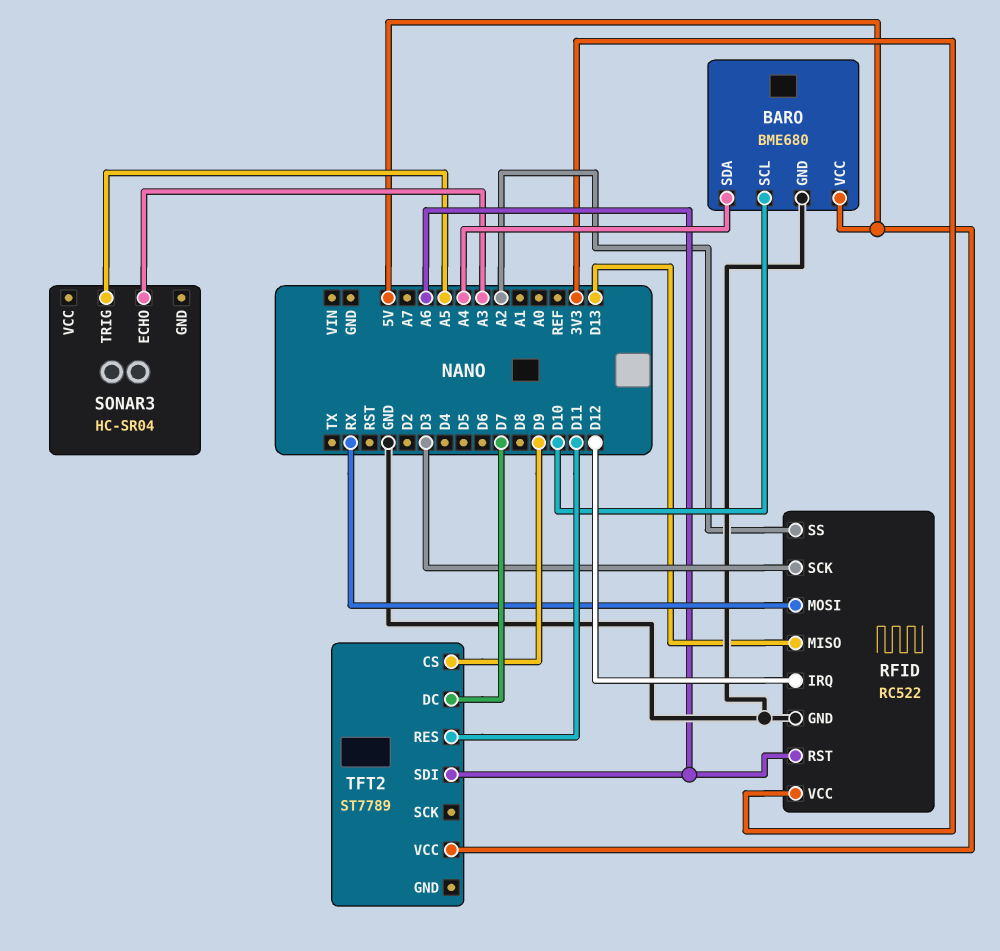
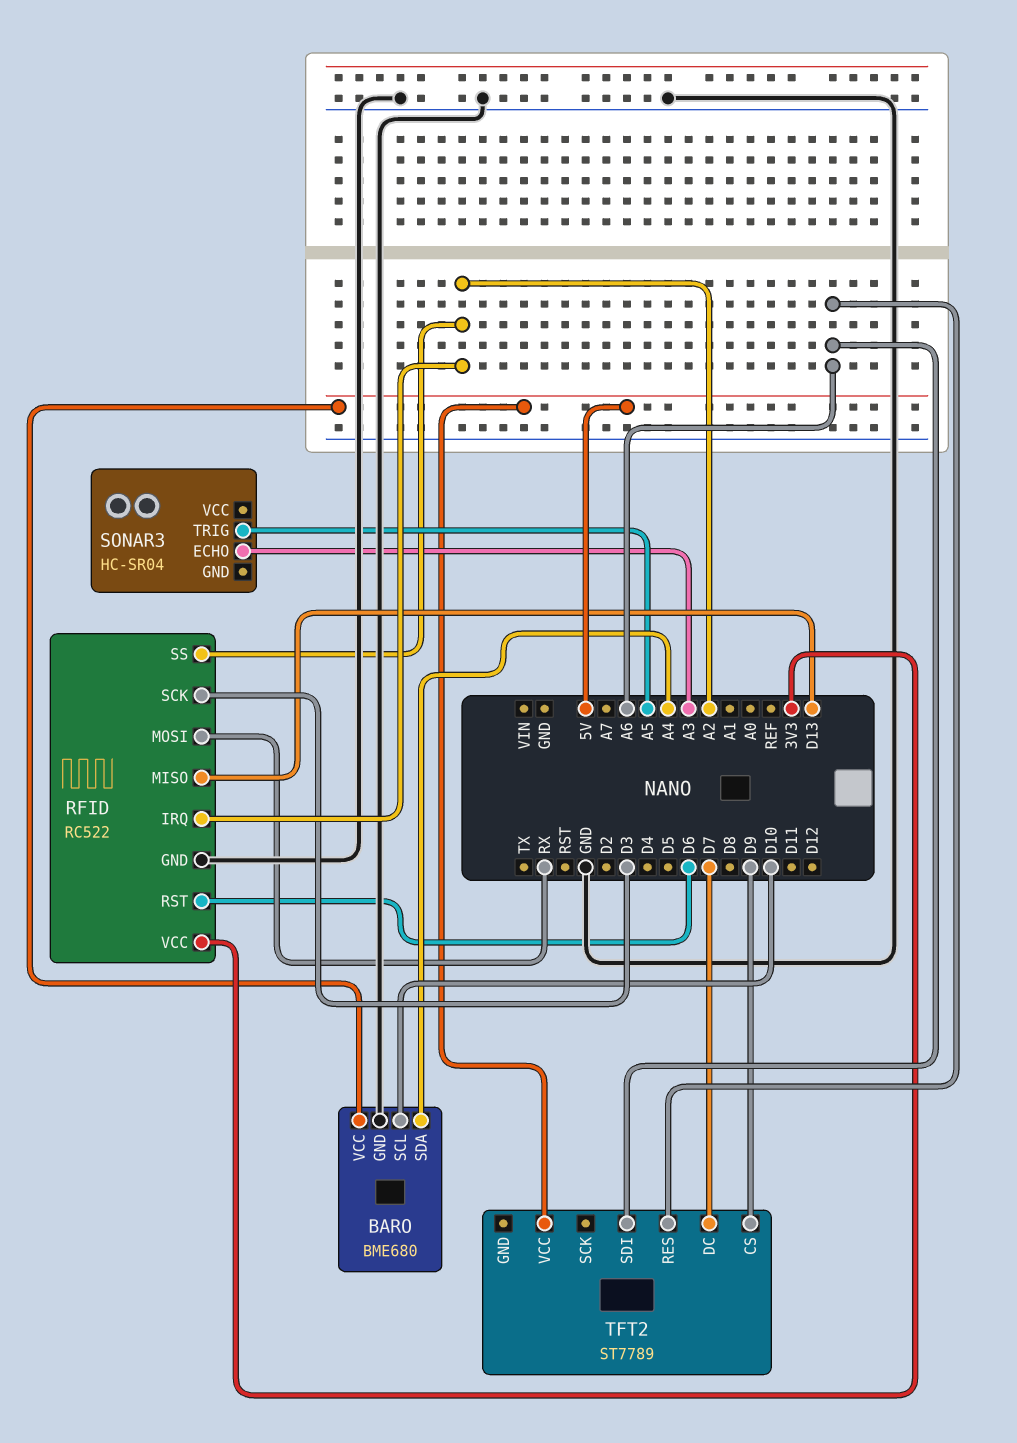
RFID pin IRQ: D12 -> A2
RFID pin RST: A6 -> D6
TFT2 pin RES: D11 -> A6

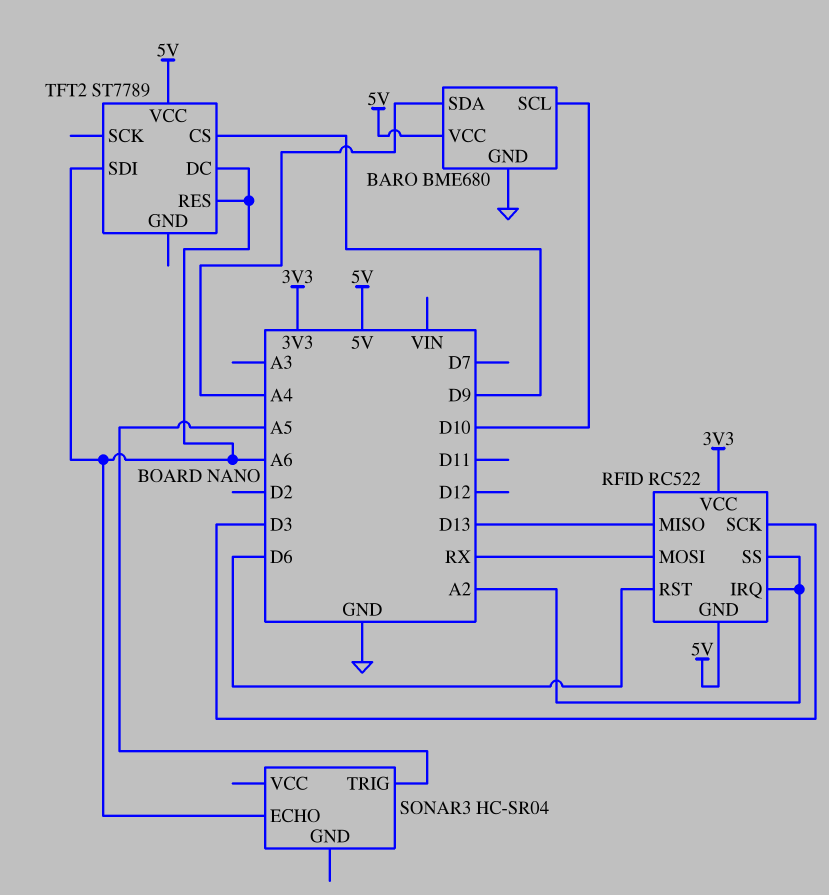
RFID pin GND: GND -> 5V
SONAR3 pin ECHO: A3 -> A6
TFT2 pin DC: D7 -> A6

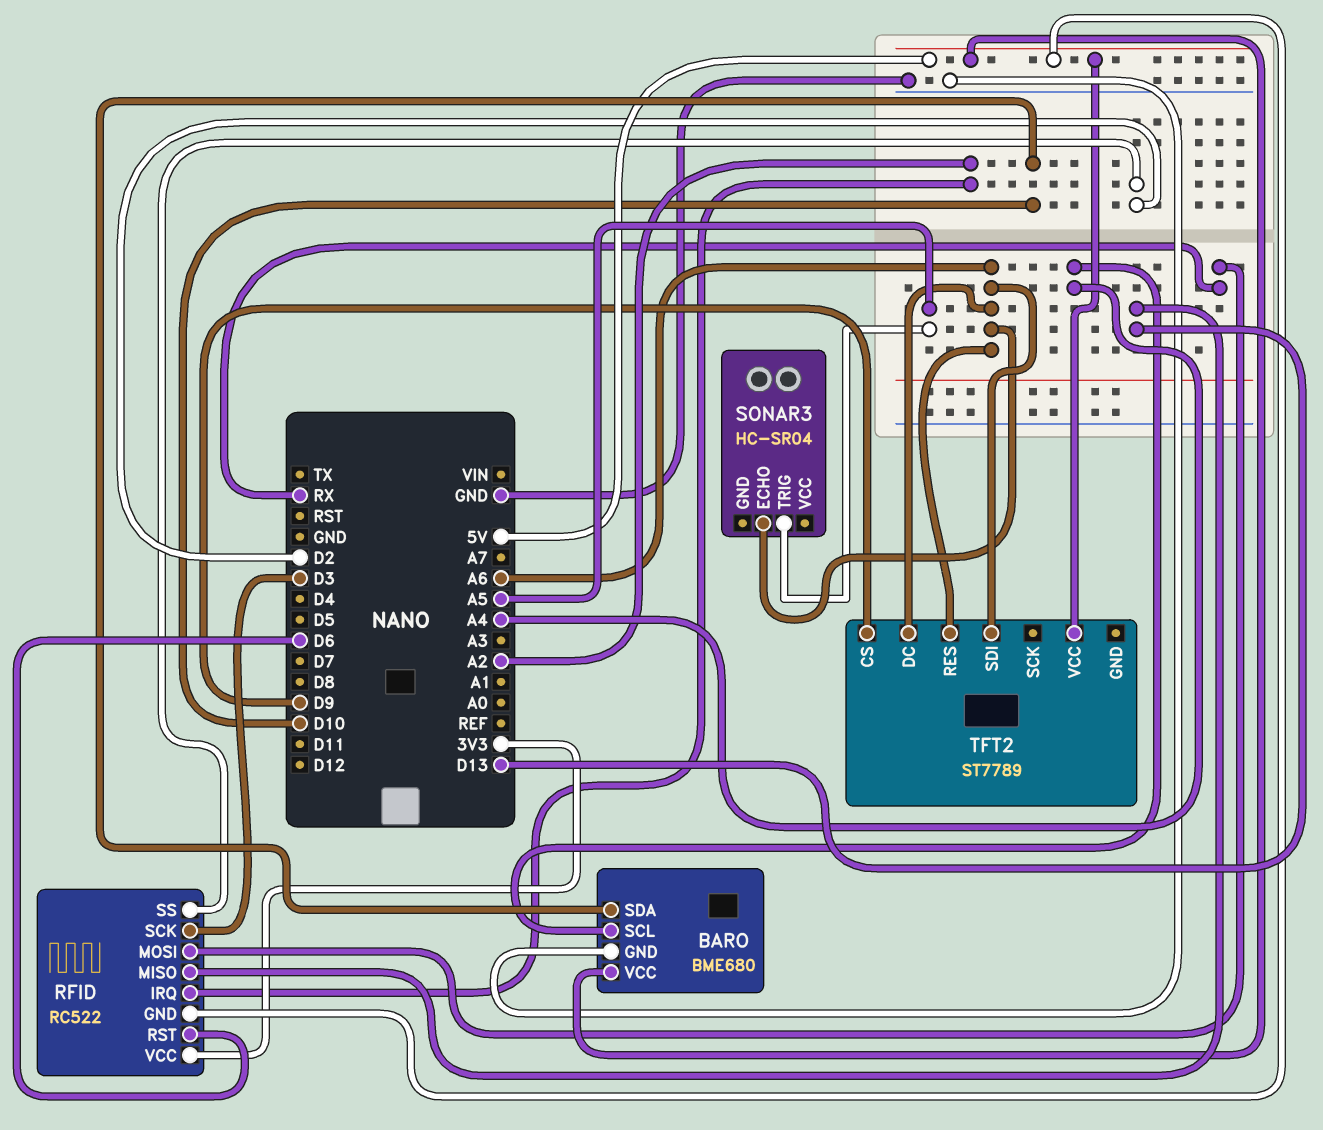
BARO pin SCL: D10 -> A4
BARO pin SDA: A4 -> D10
RFID pin SS: A2 -> D2

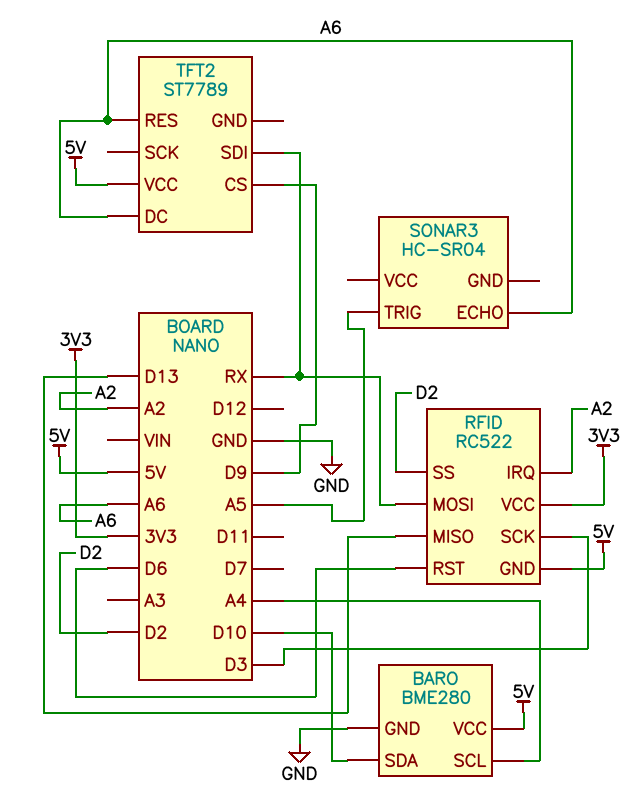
BARO: BME680 -> BME280
TFT2 pin SDI: A6 -> RX

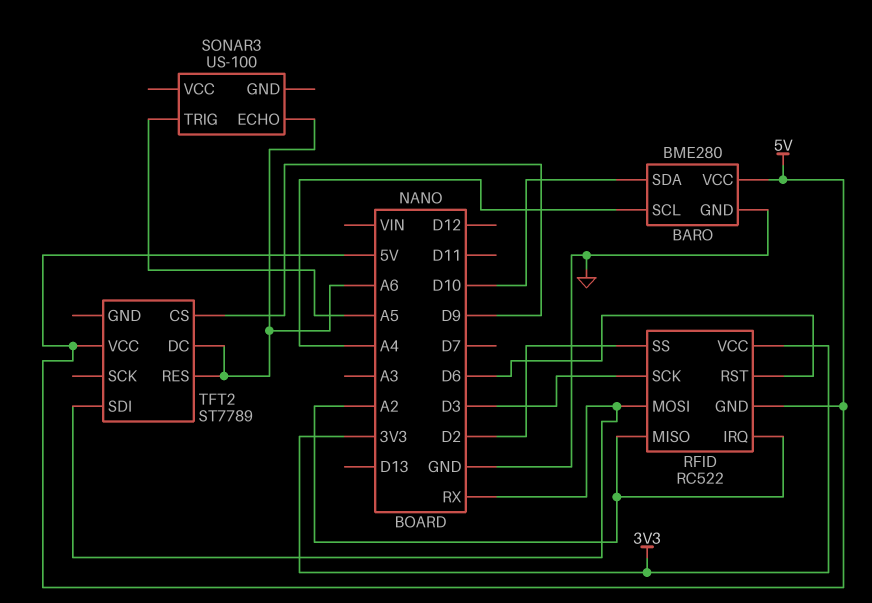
RFID pin MISO: D13 -> A2
SONAR3: HC-SR04 -> US-100

